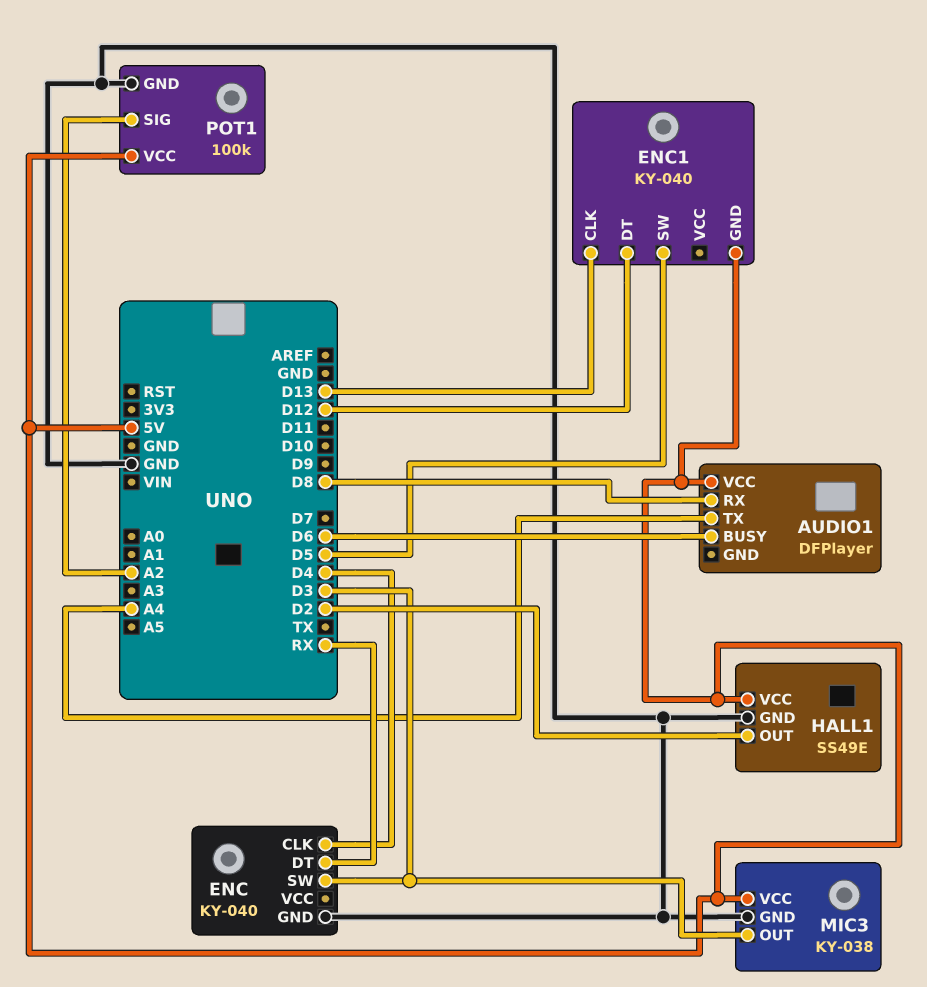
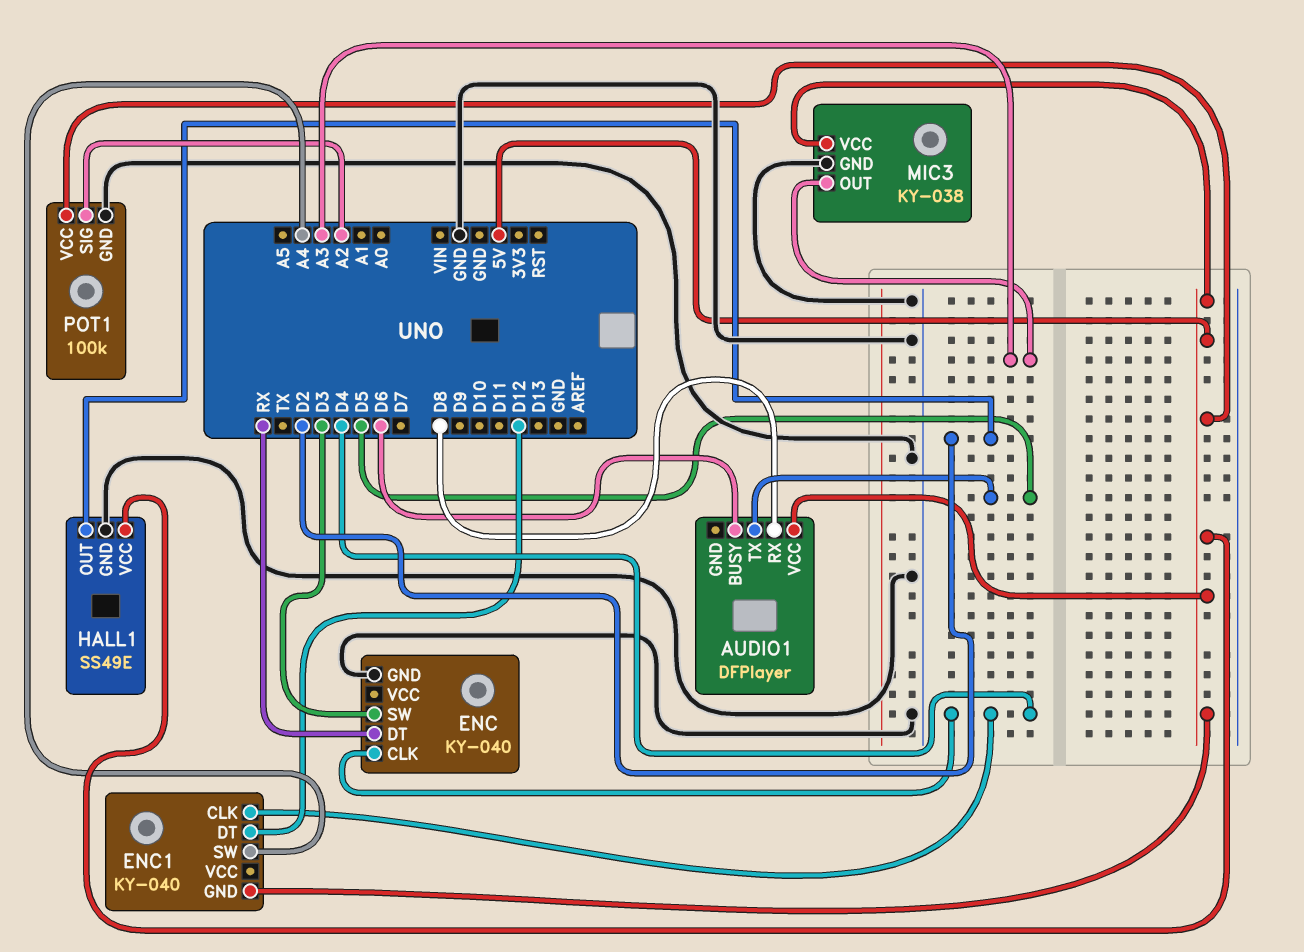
AUDIO1 pin TX: A4 -> D5
ENC1 pin CLK: D13 -> D4
ENC1 pin SW: D5 -> A4
MIC3 pin OUT: D3 -> A3

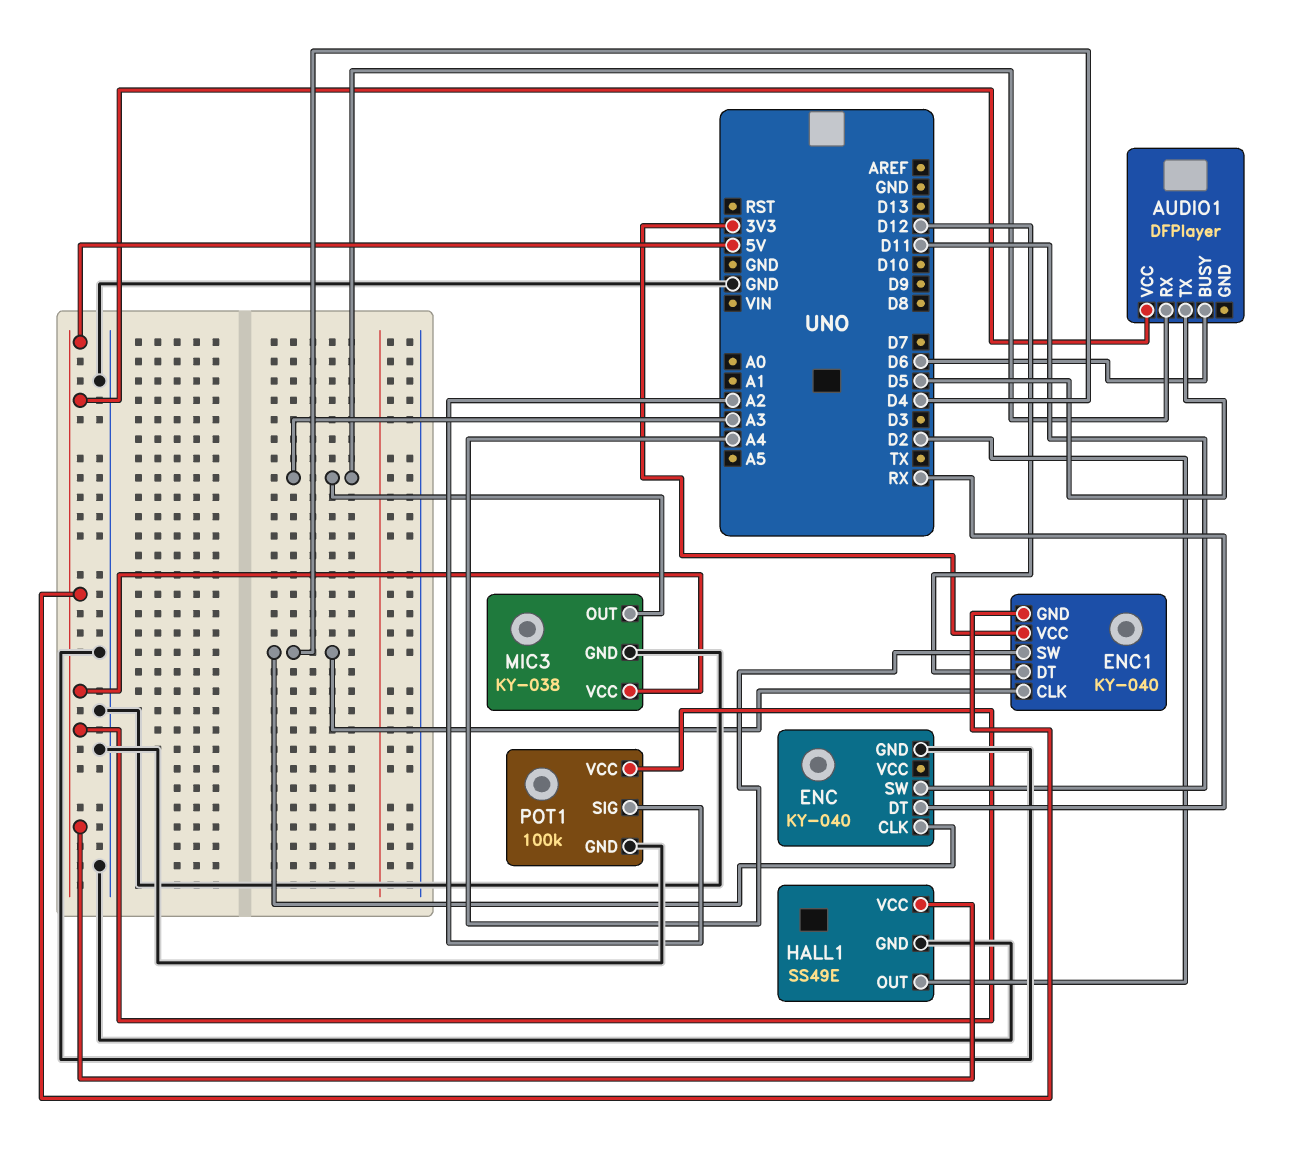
AUDIO1 pin RX: D8 -> A3
ENC pin SW: D3 -> D11
ENC1 pin VCC: none -> 3V3

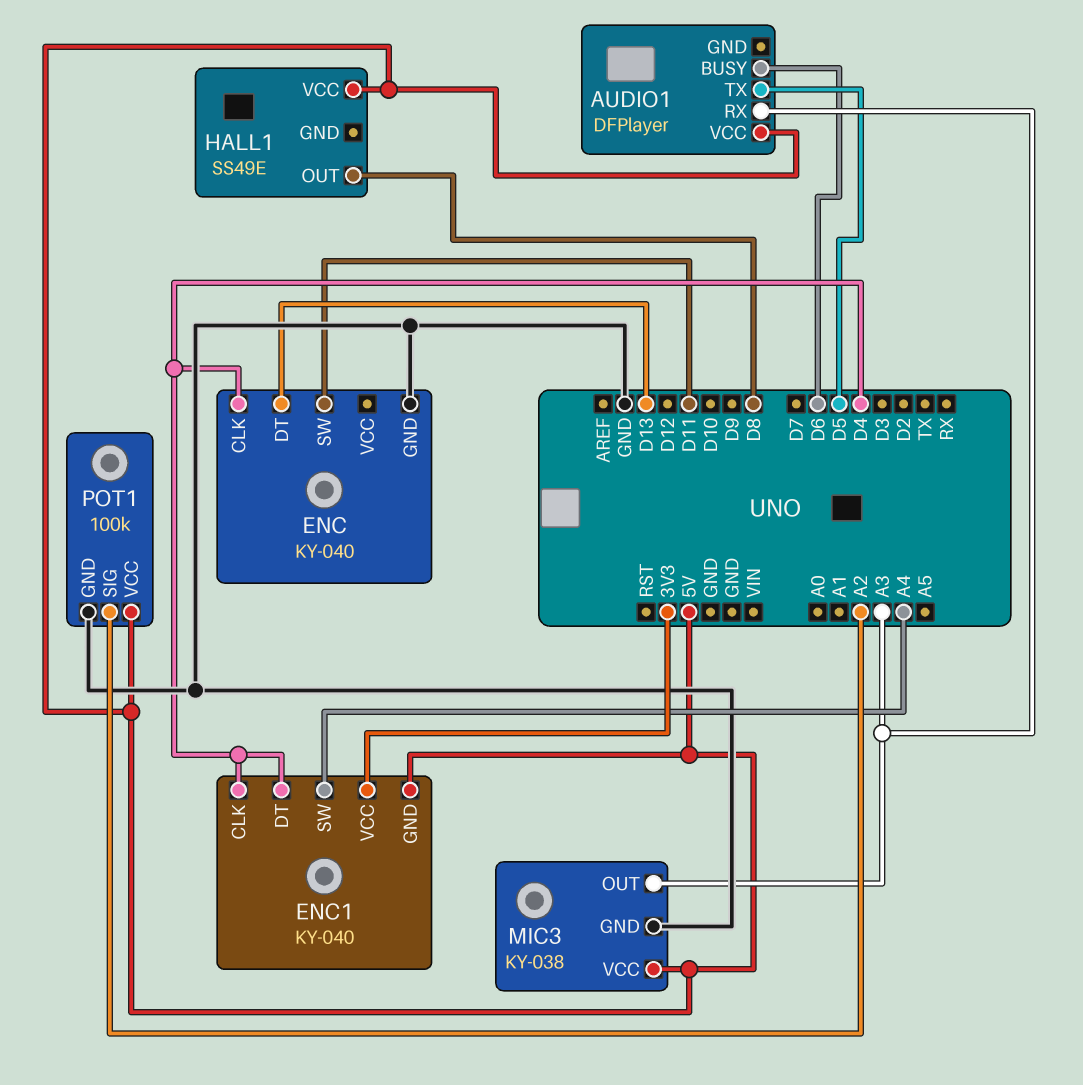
ENC pin DT: RX -> D13
ENC1 pin DT: D12 -> D4
HALL1 pin GND: GND -> none
HALL1 pin OUT: D2 -> D8

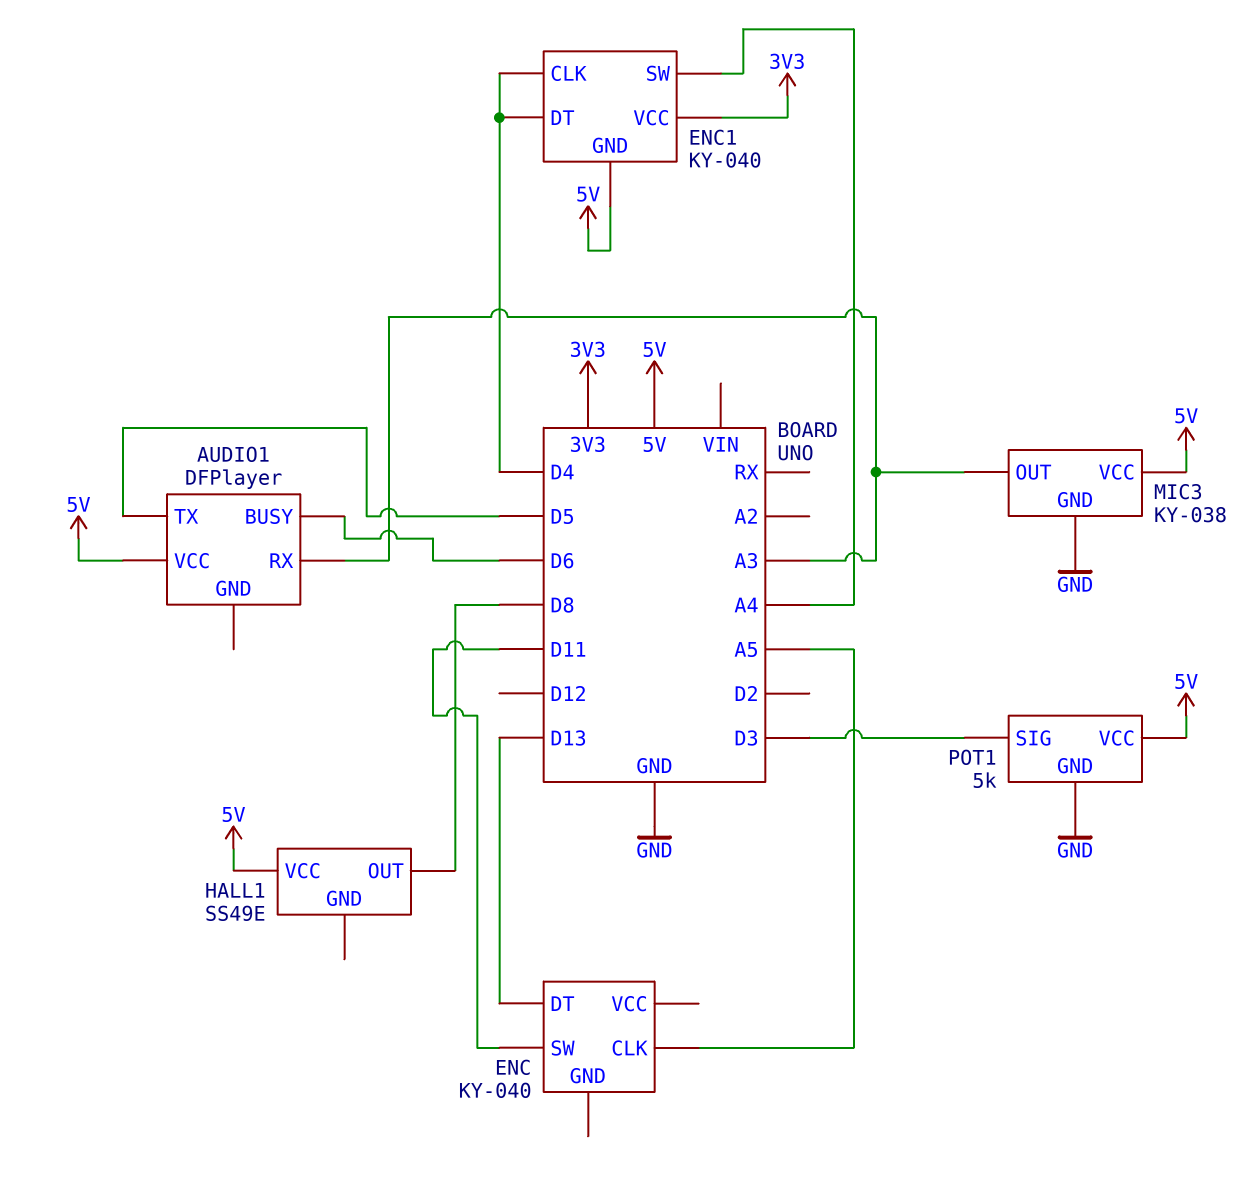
ENC pin CLK: D4 -> A5
ENC pin GND: GND -> none
POT1: 100k -> 5k
POT1 pin SIG: A2 -> D3

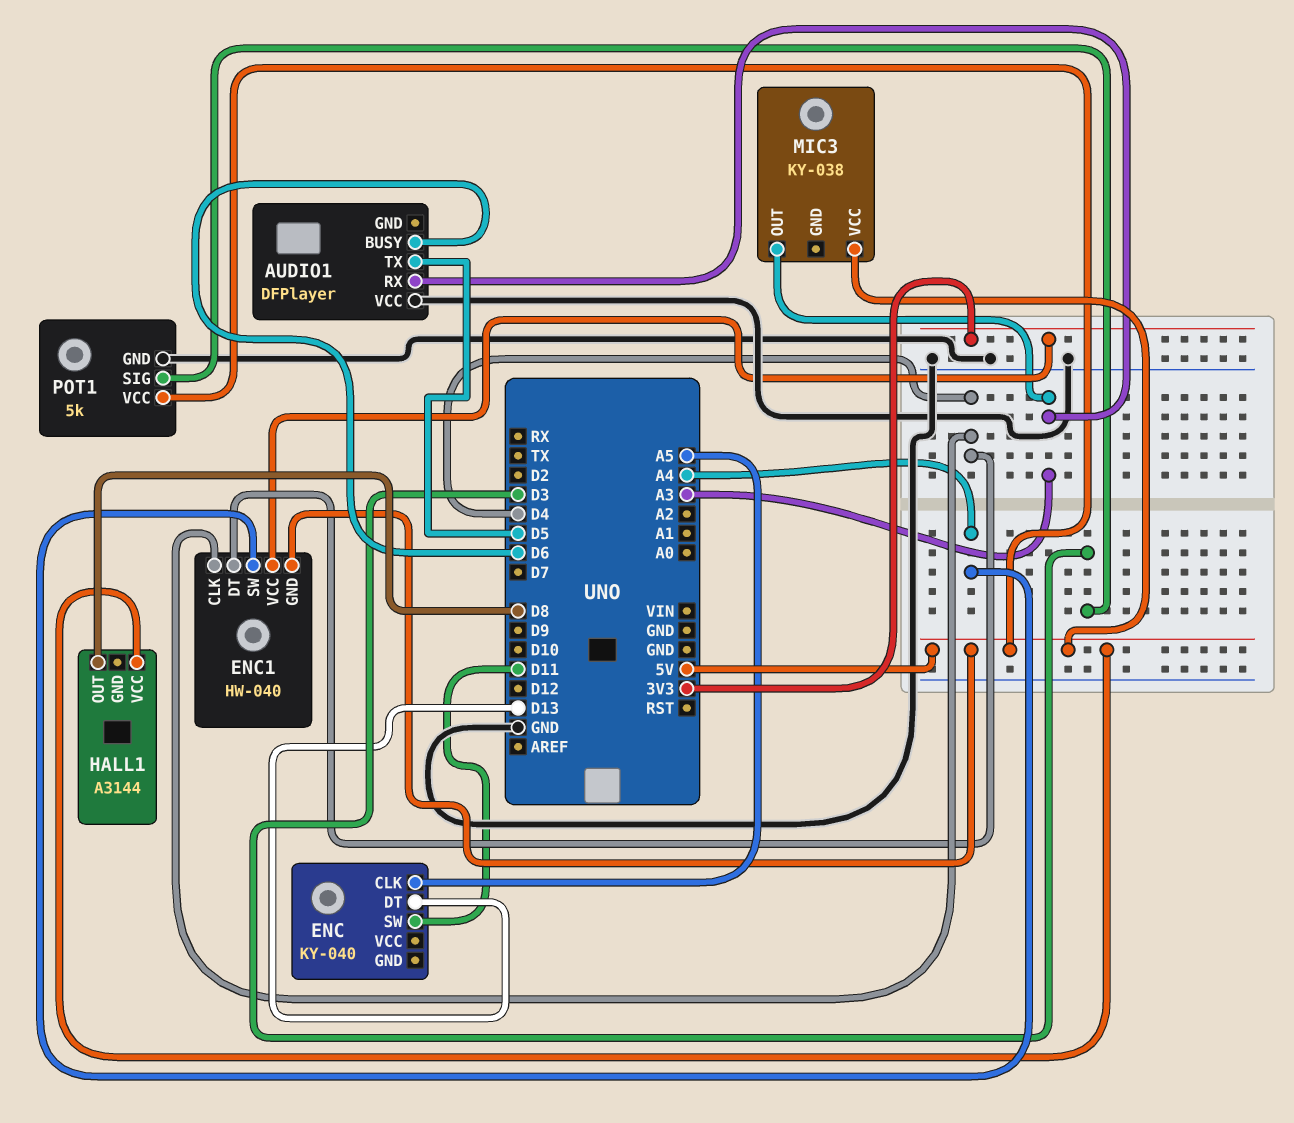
AUDIO1 pin VCC: 5V -> GND
ENC1: KY-040 -> HW-040
HALL1: SS49E -> A3144
MIC3 pin GND: GND -> none

